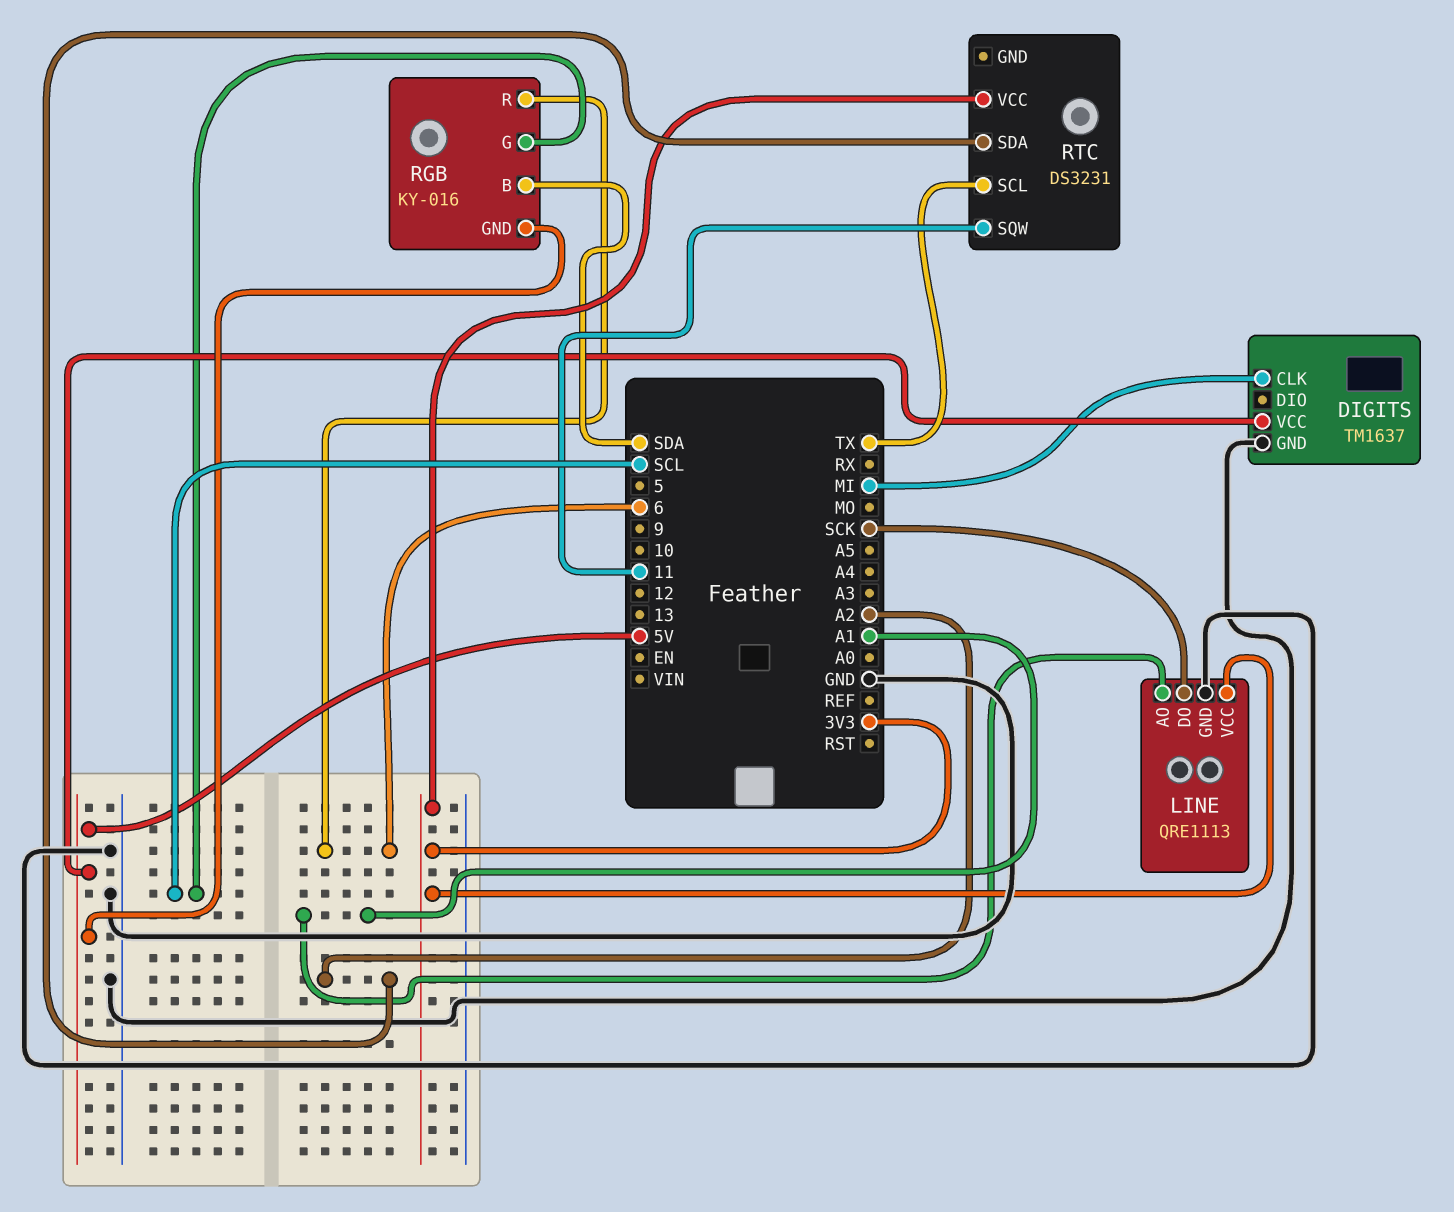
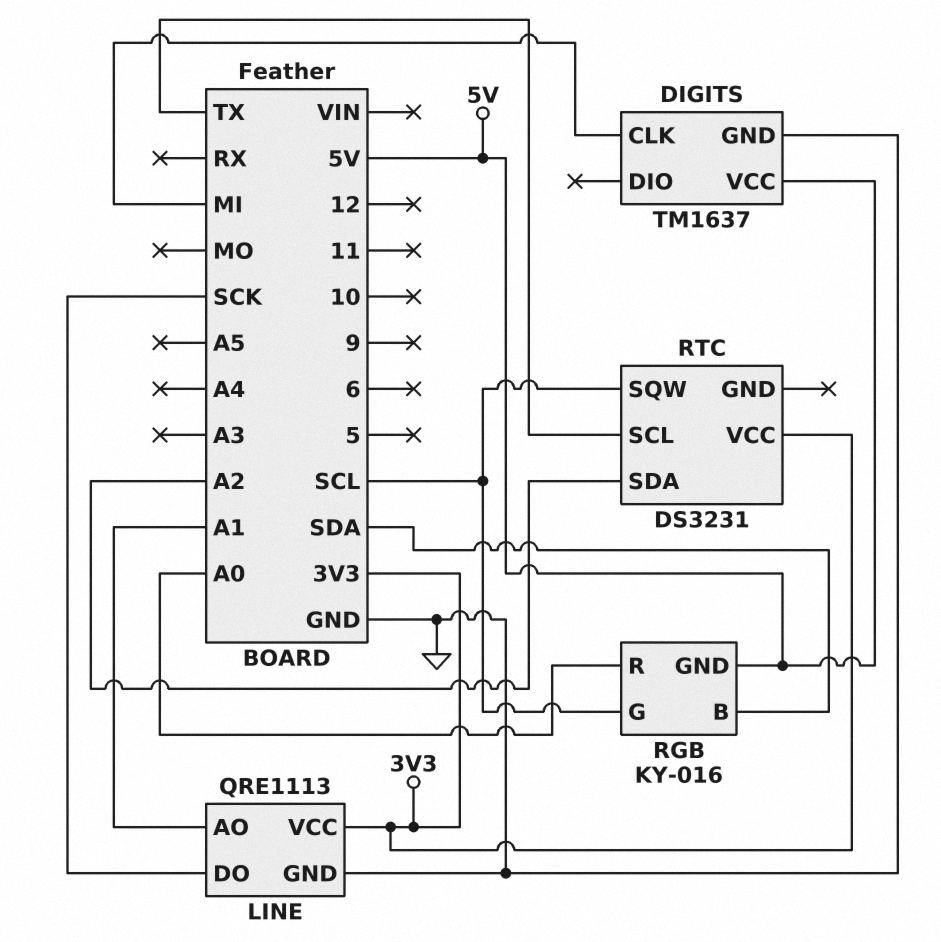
RGB pin R: 6 -> A0
RTC pin SQW: 11 -> SCL

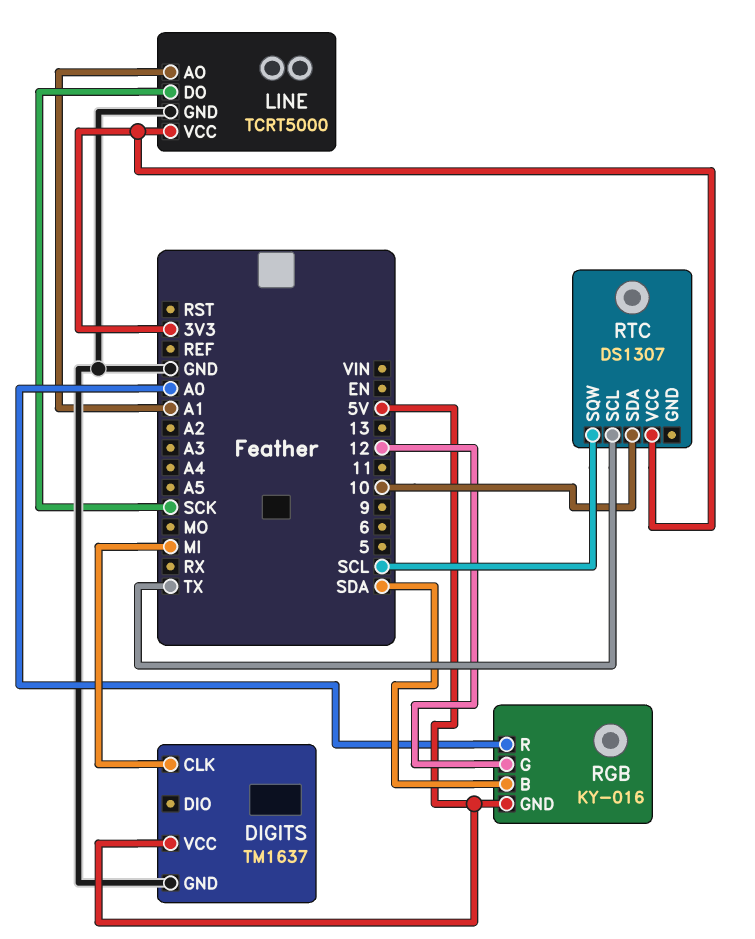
LINE: QRE1113 -> TCRT5000
RGB pin G: SCL -> 12
RTC: DS3231 -> DS1307
RTC pin SDA: A2 -> 10

